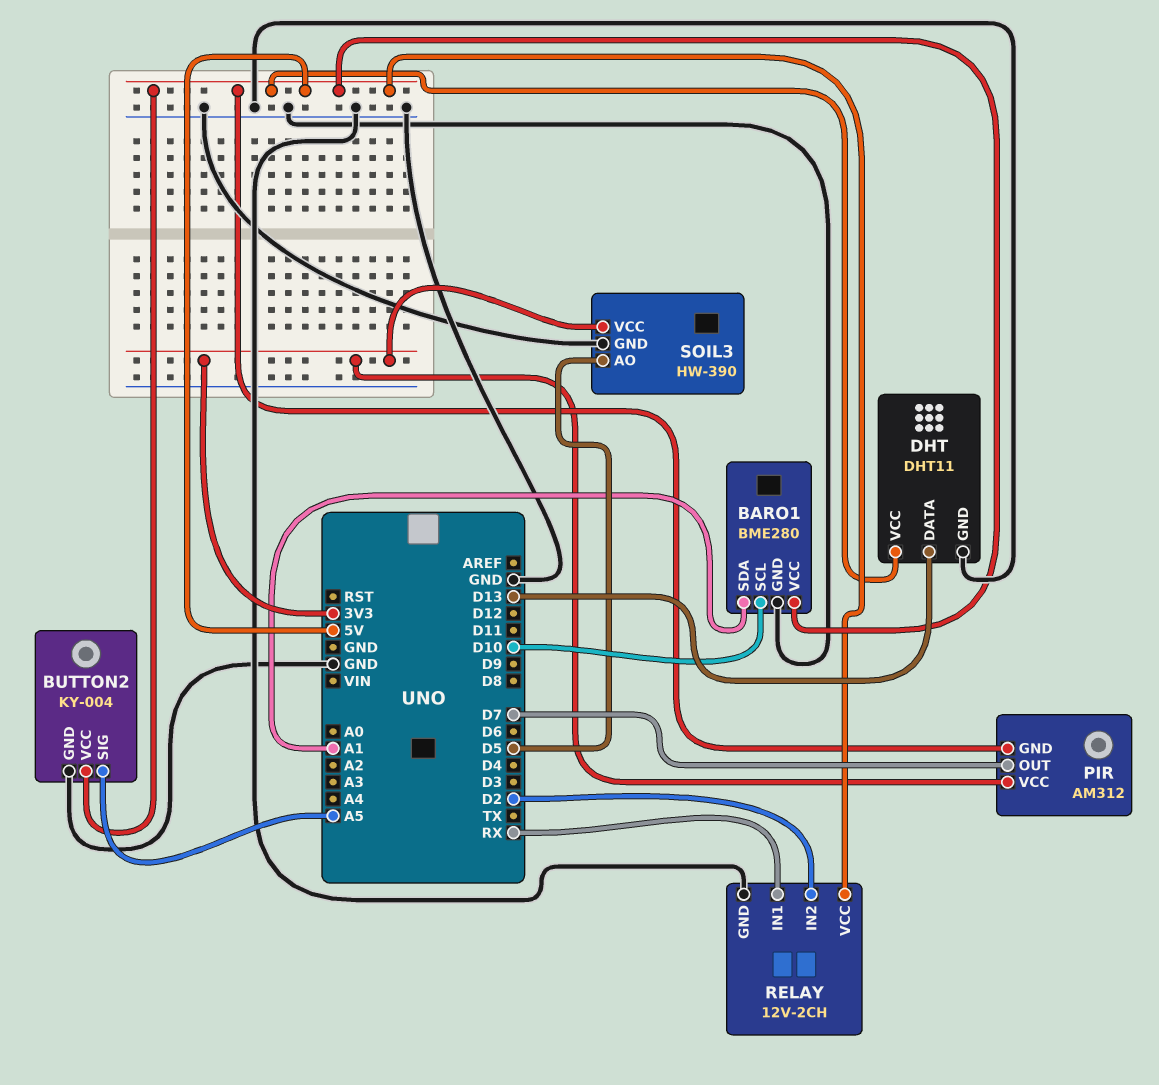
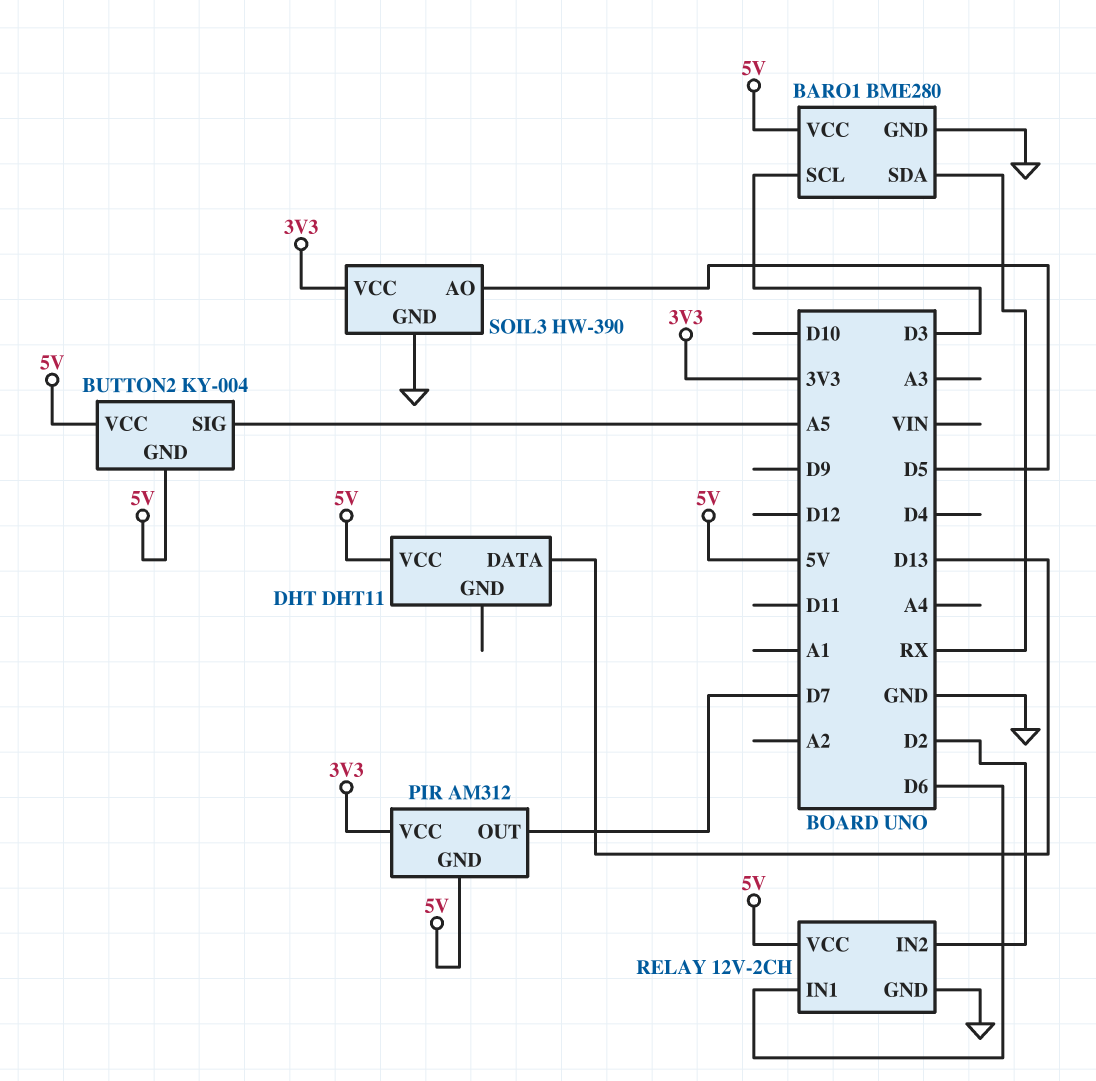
BARO1 pin SCL: D10 -> D3
BARO1 pin SDA: A1 -> RX
BUTTON2 pin GND: GND -> 5V
DHT pin GND: GND -> none
RELAY pin IN1: RX -> D6

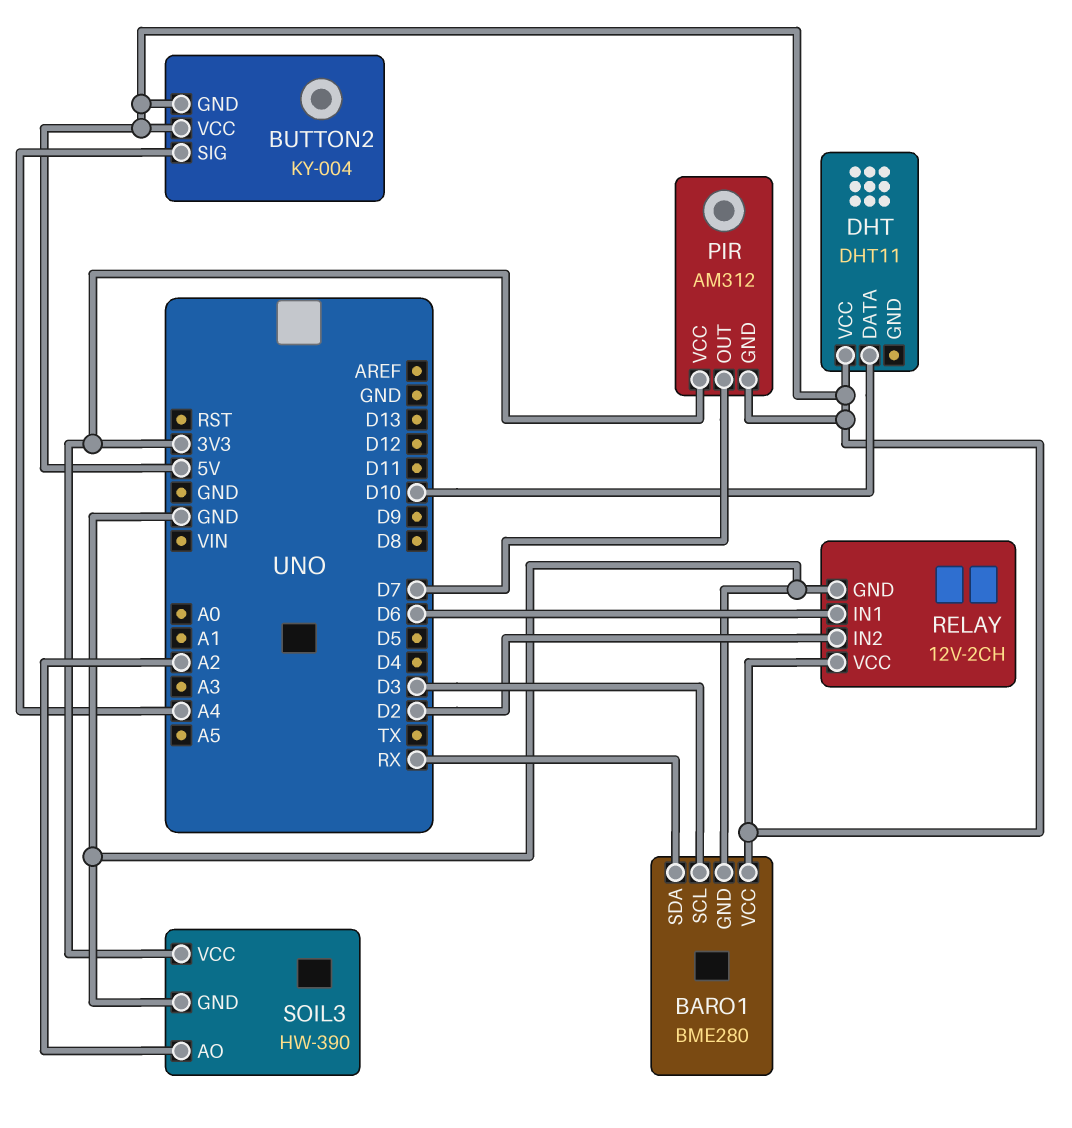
BUTTON2 pin SIG: A5 -> A4
DHT pin DATA: D13 -> D10
SOIL3 pin AO: D5 -> A2

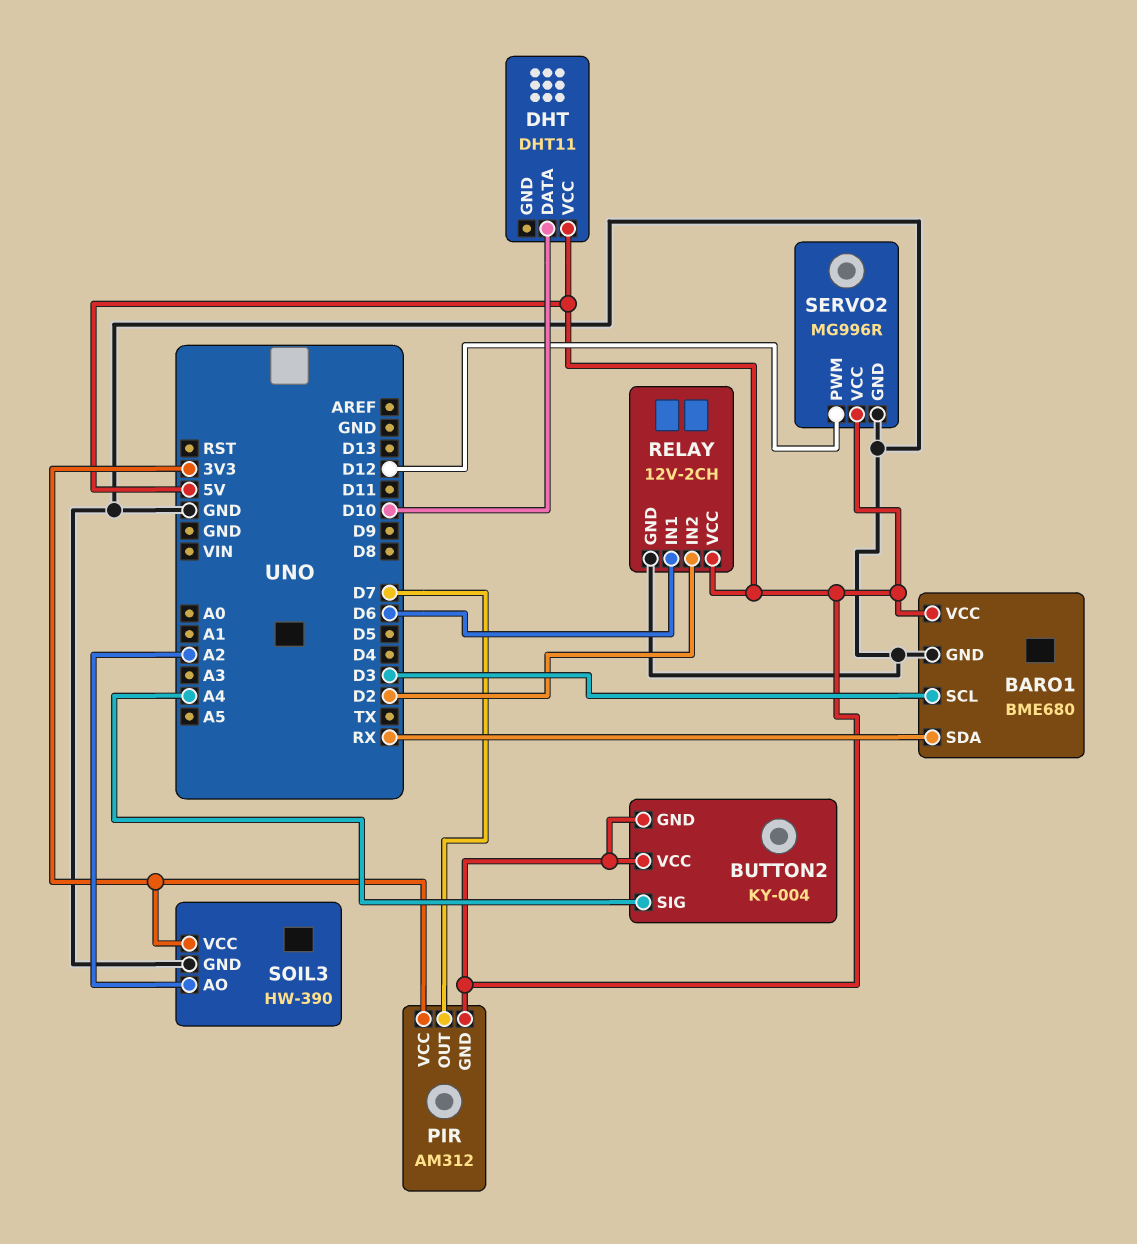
BARO1: BME280 -> BME680
SERVO2: none -> MG996R
SERVO2 pin GND: none -> GND
SERVO2 pin PWM: none -> D12
SERVO2 pin VCC: none -> 5V

